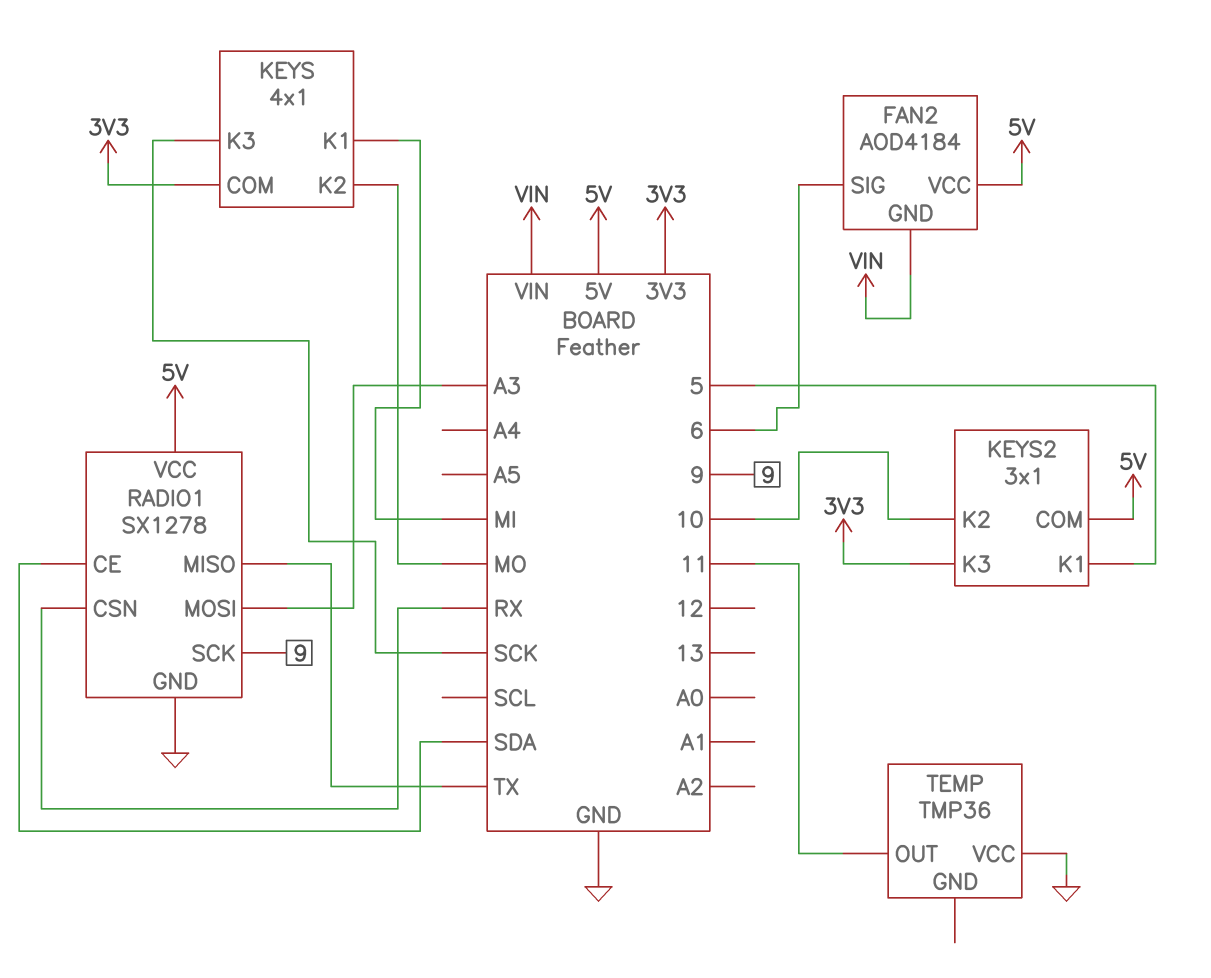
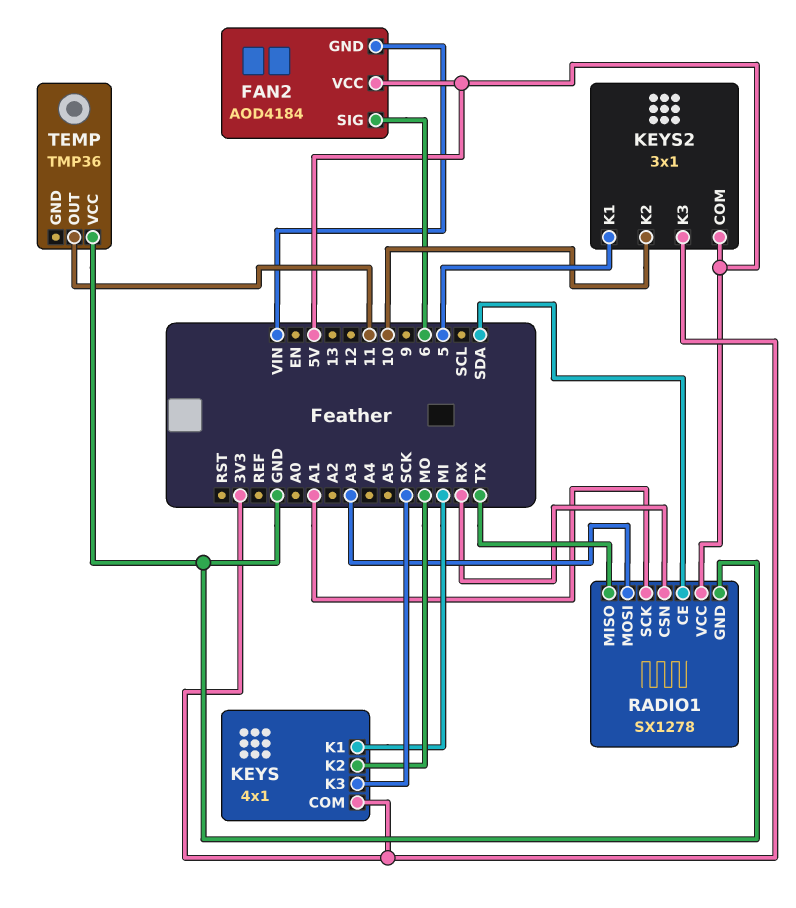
RADIO1 pin SCK: 9 -> A1

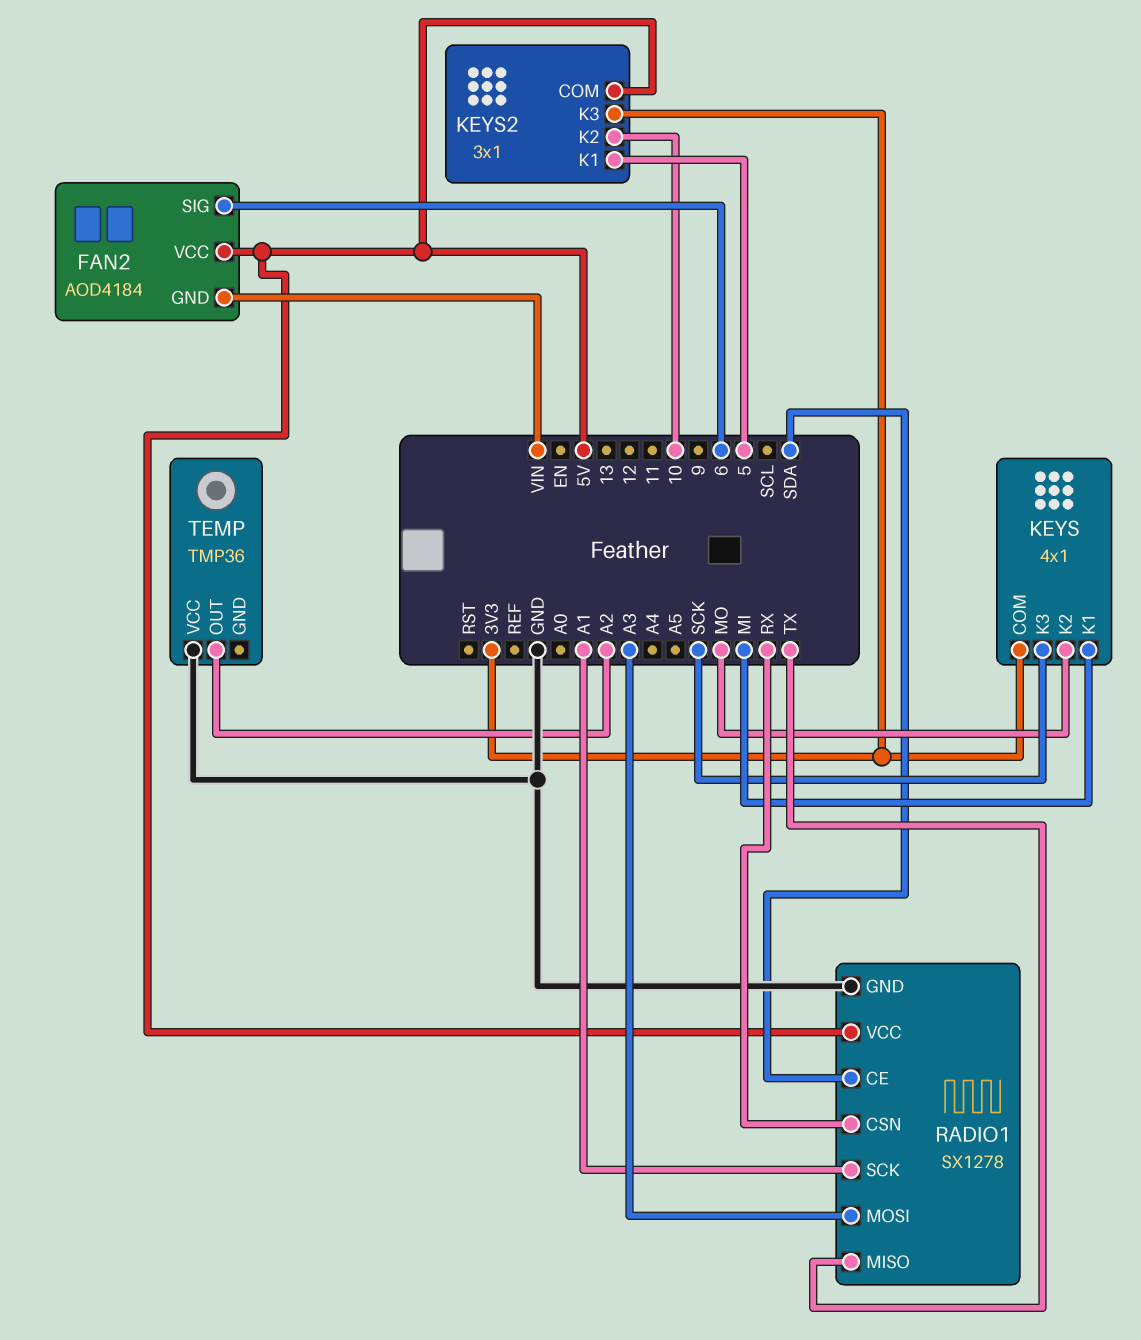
TEMP pin OUT: 11 -> A2

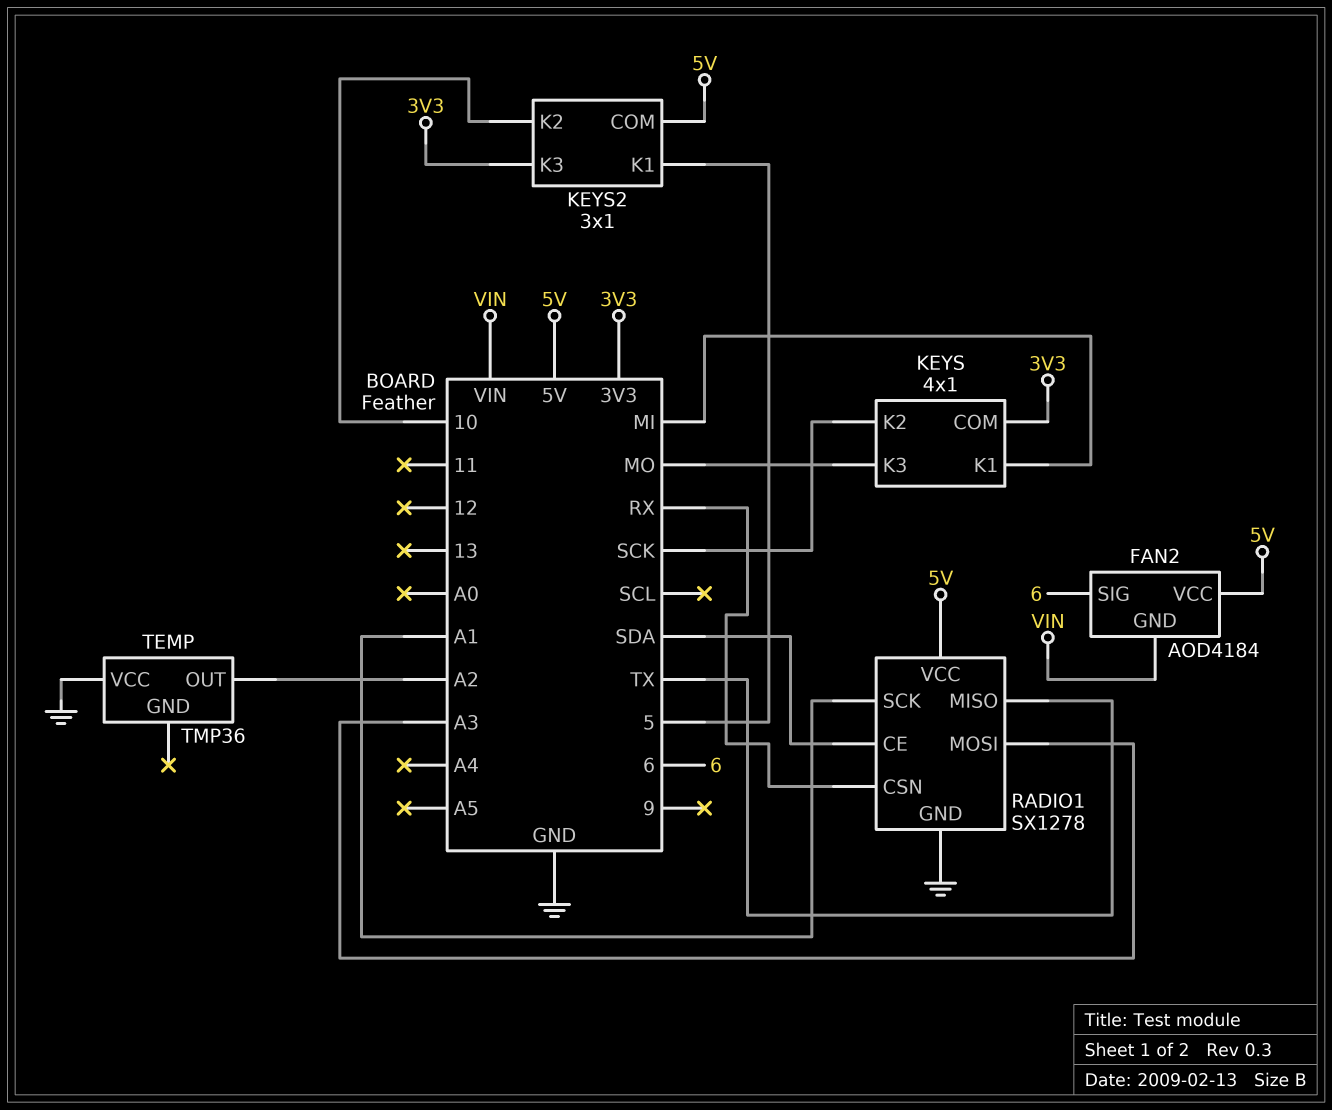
KEYS pin K2: MO -> SCK
KEYS pin K3: SCK -> MO

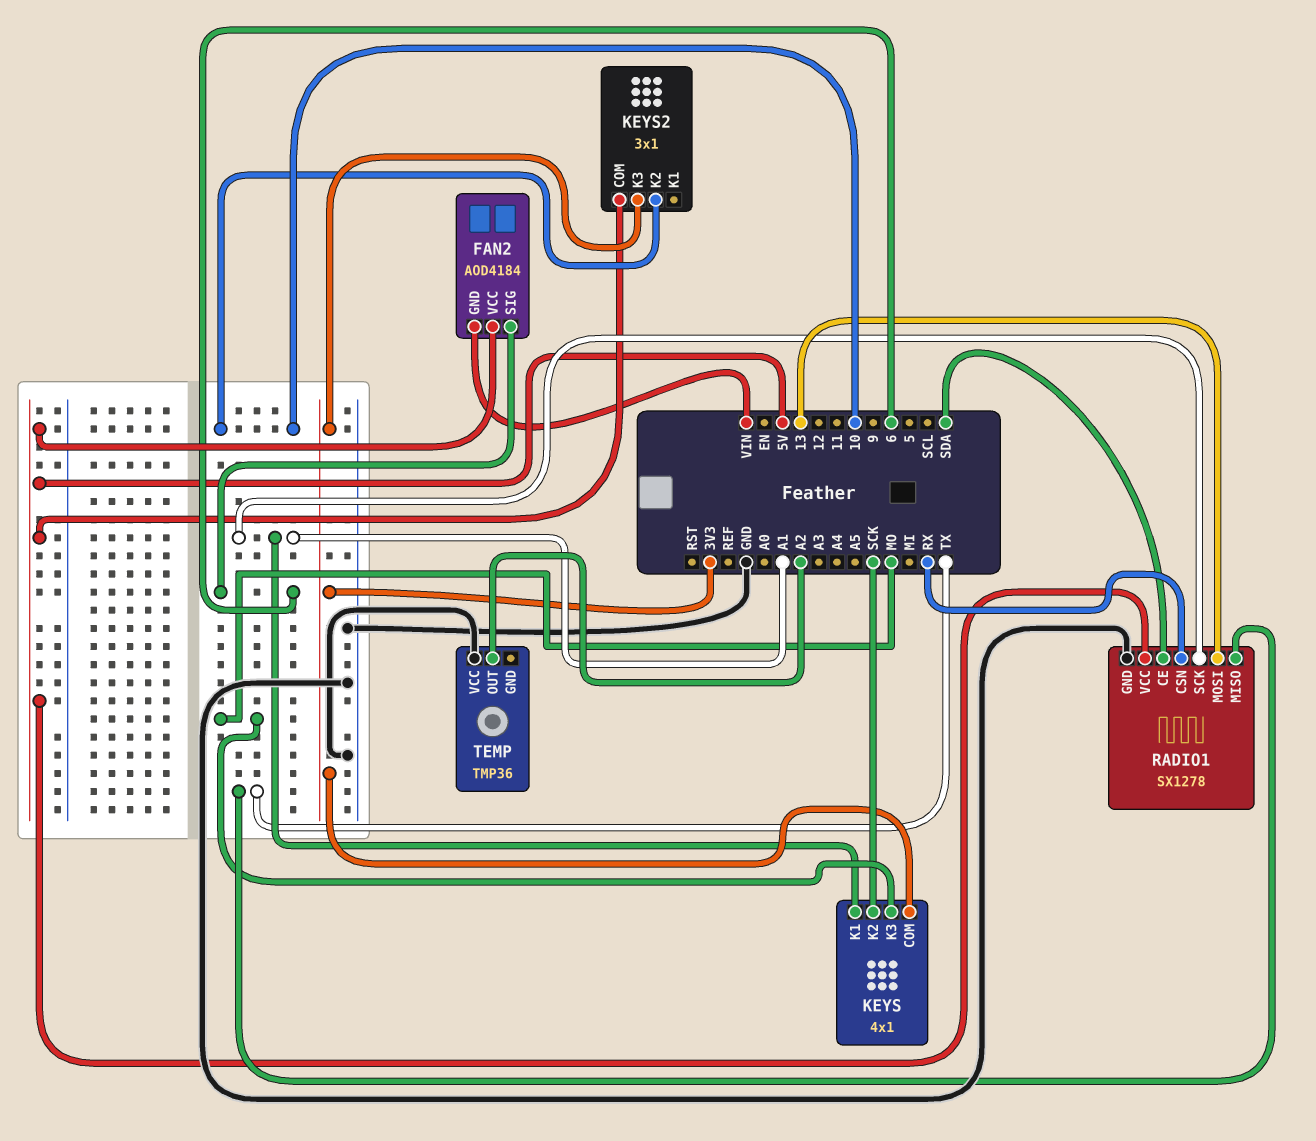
KEYS pin K1: MI -> A1
KEYS2 pin K1: 5 -> none
RADIO1 pin MOSI: A3 -> 13

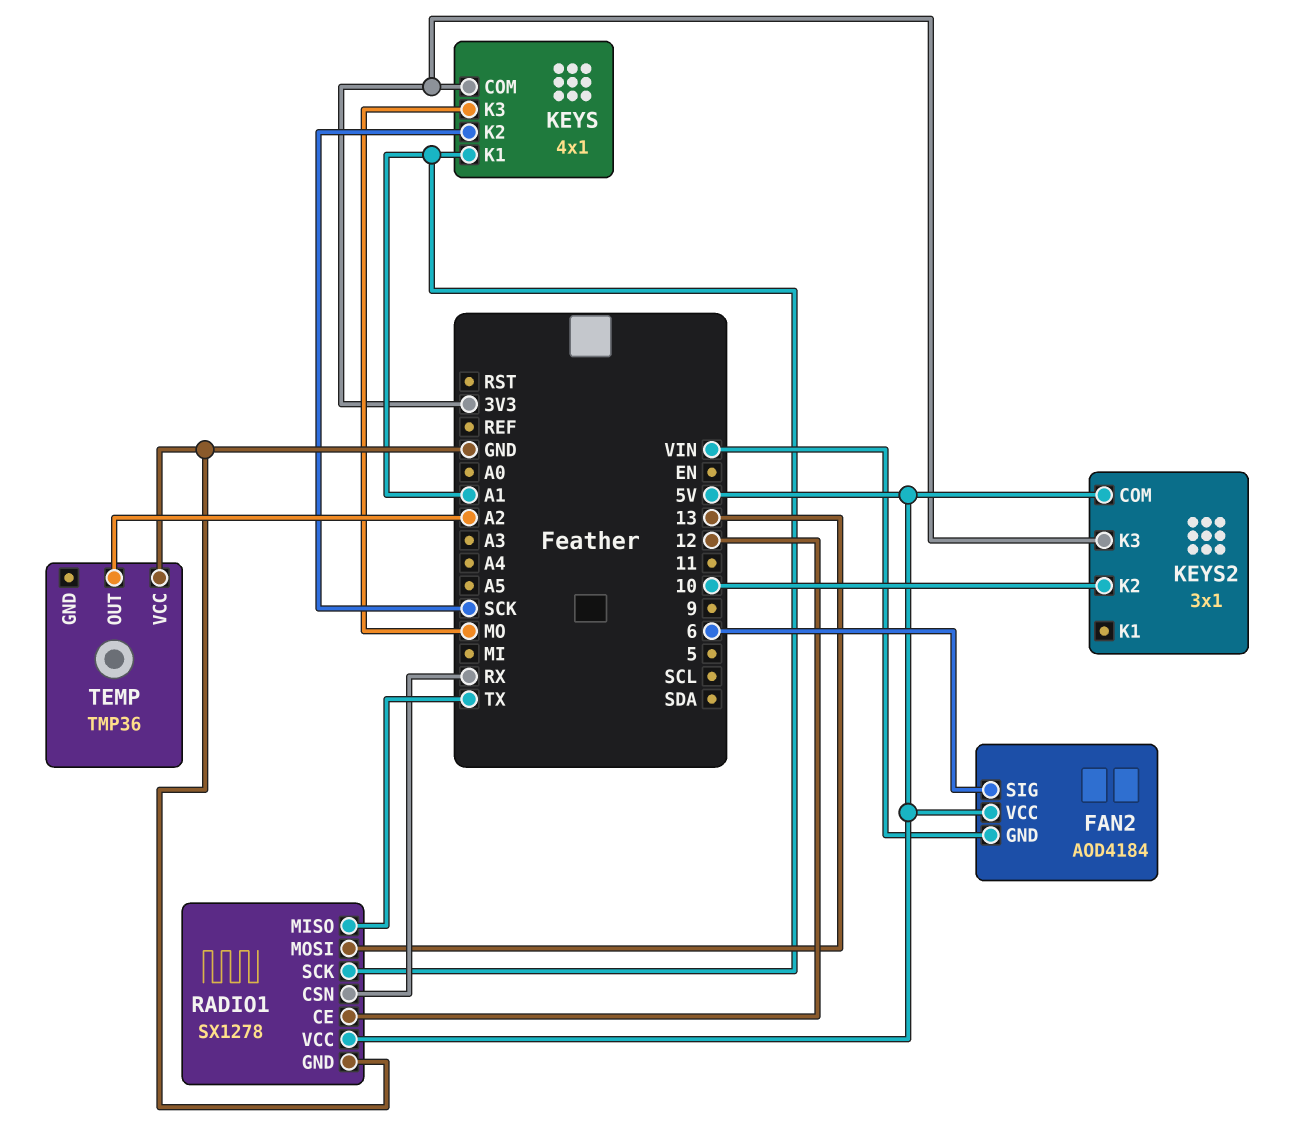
RADIO1 pin CE: SDA -> 12

